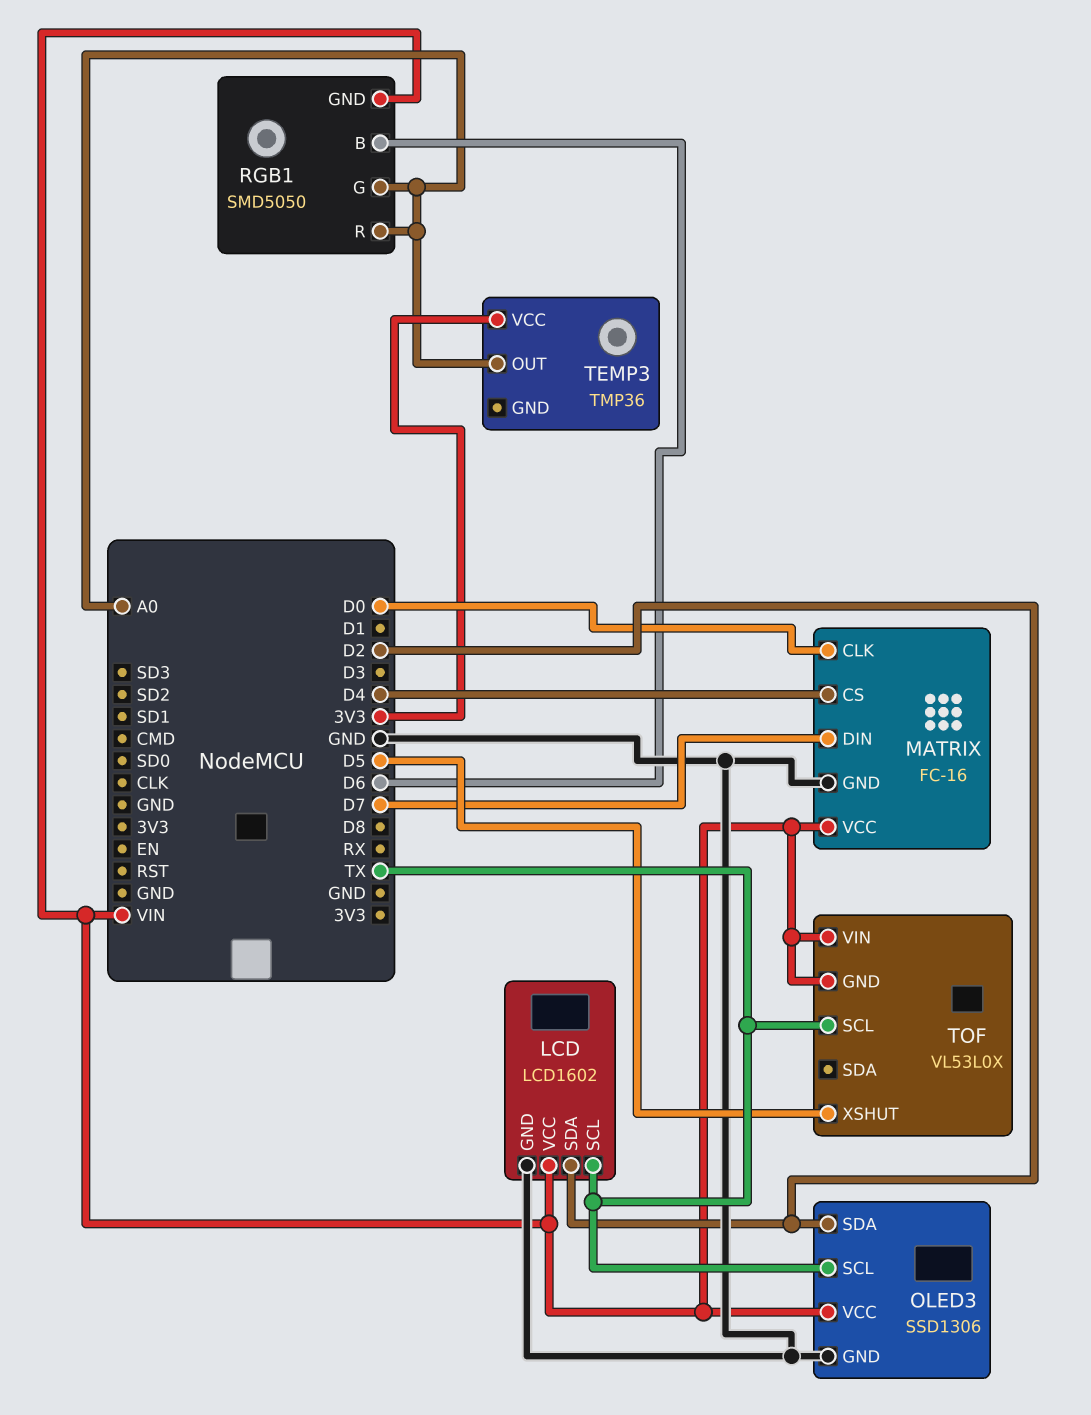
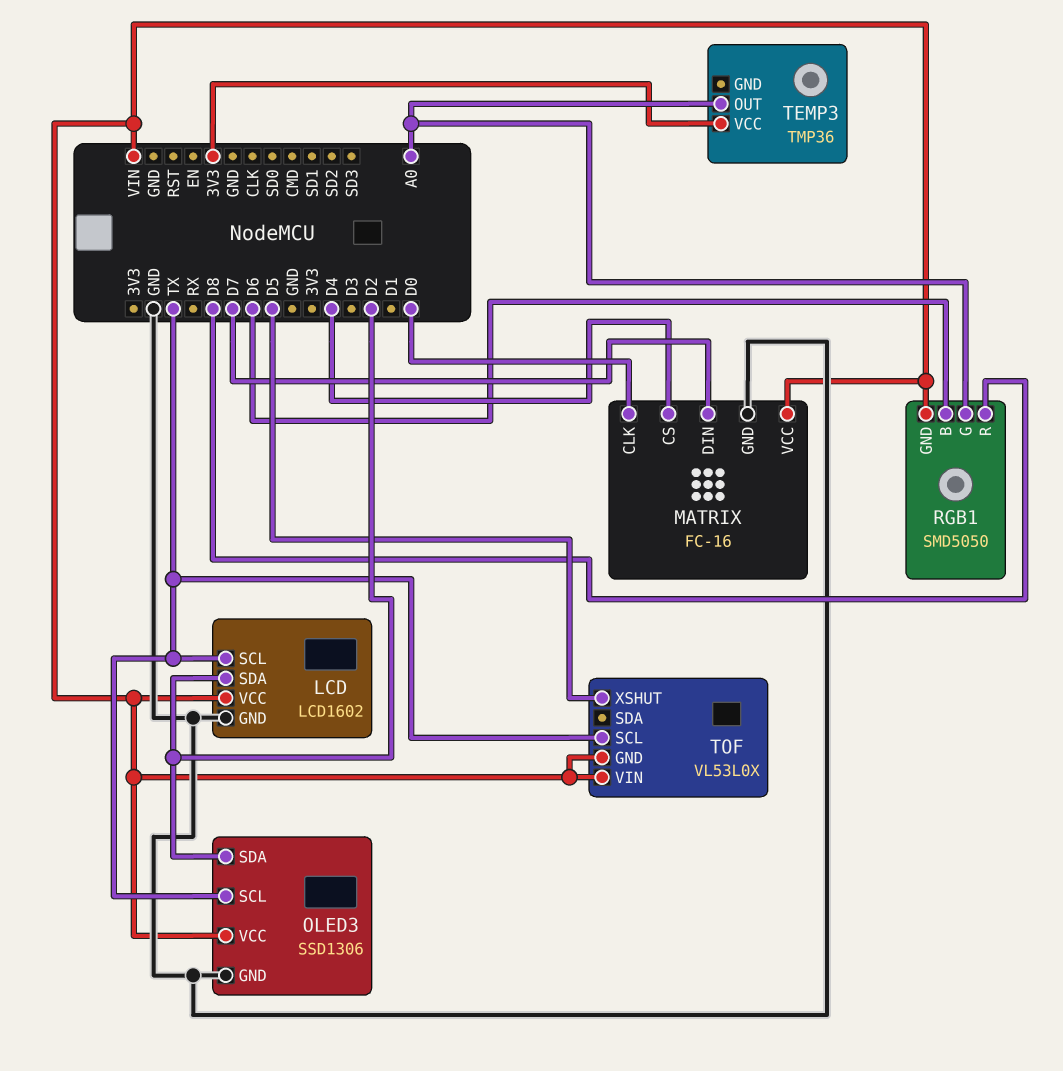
RGB1 pin R: A0 -> D8

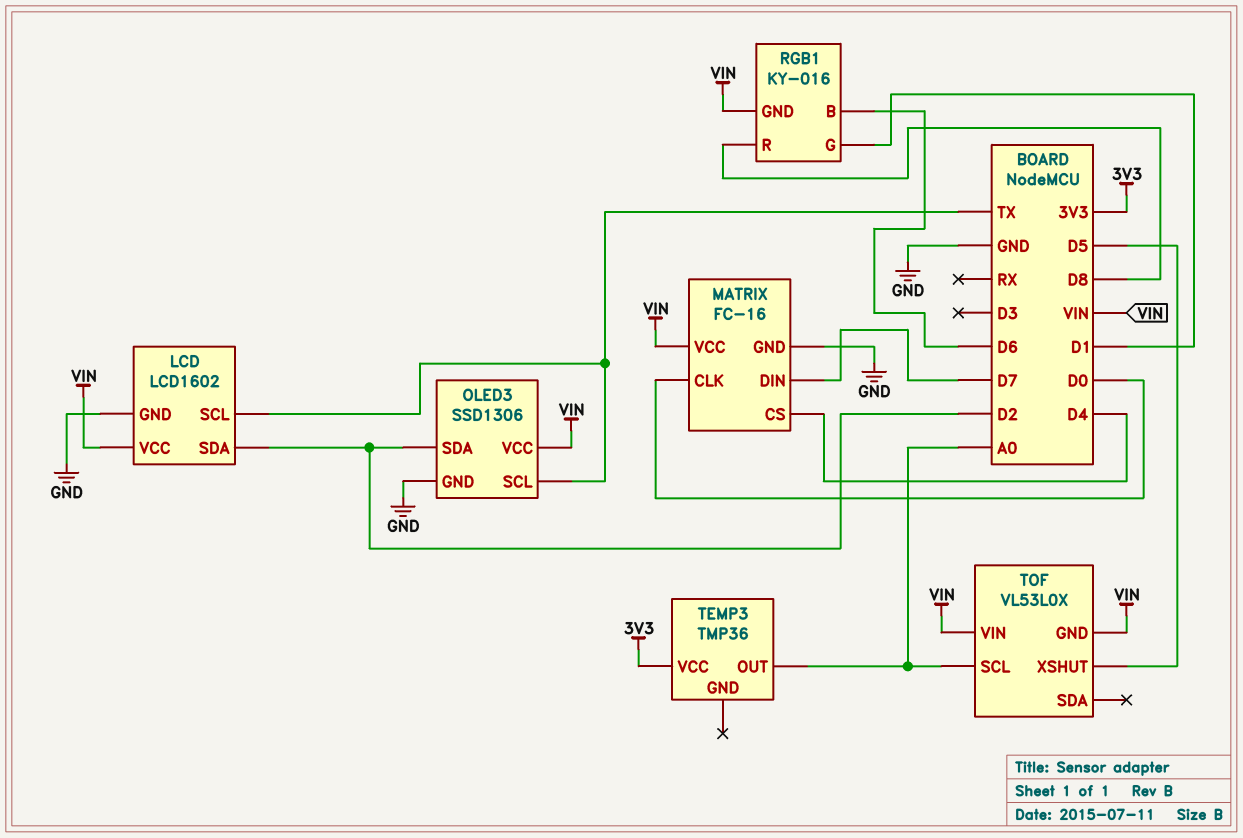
RGB1: SMD5050 -> KY-016
RGB1 pin G: A0 -> D1
TOF pin SCL: TX -> A0

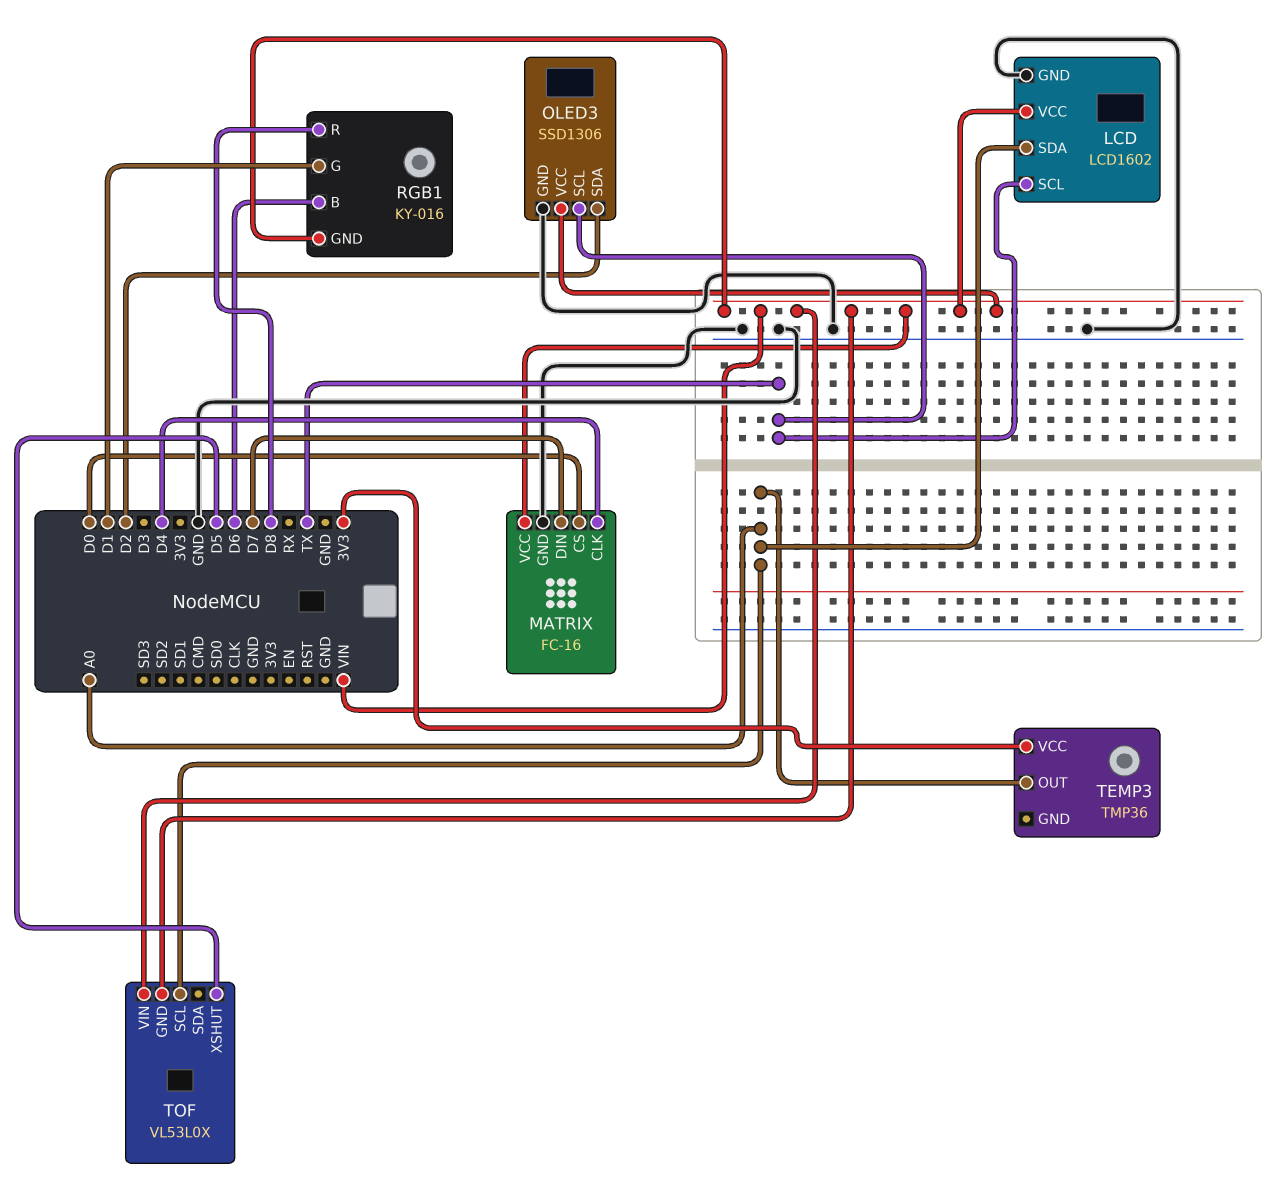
LCD pin SDA: D2 -> A0
MATRIX pin CLK: D0 -> D4
MATRIX pin CS: D4 -> D0

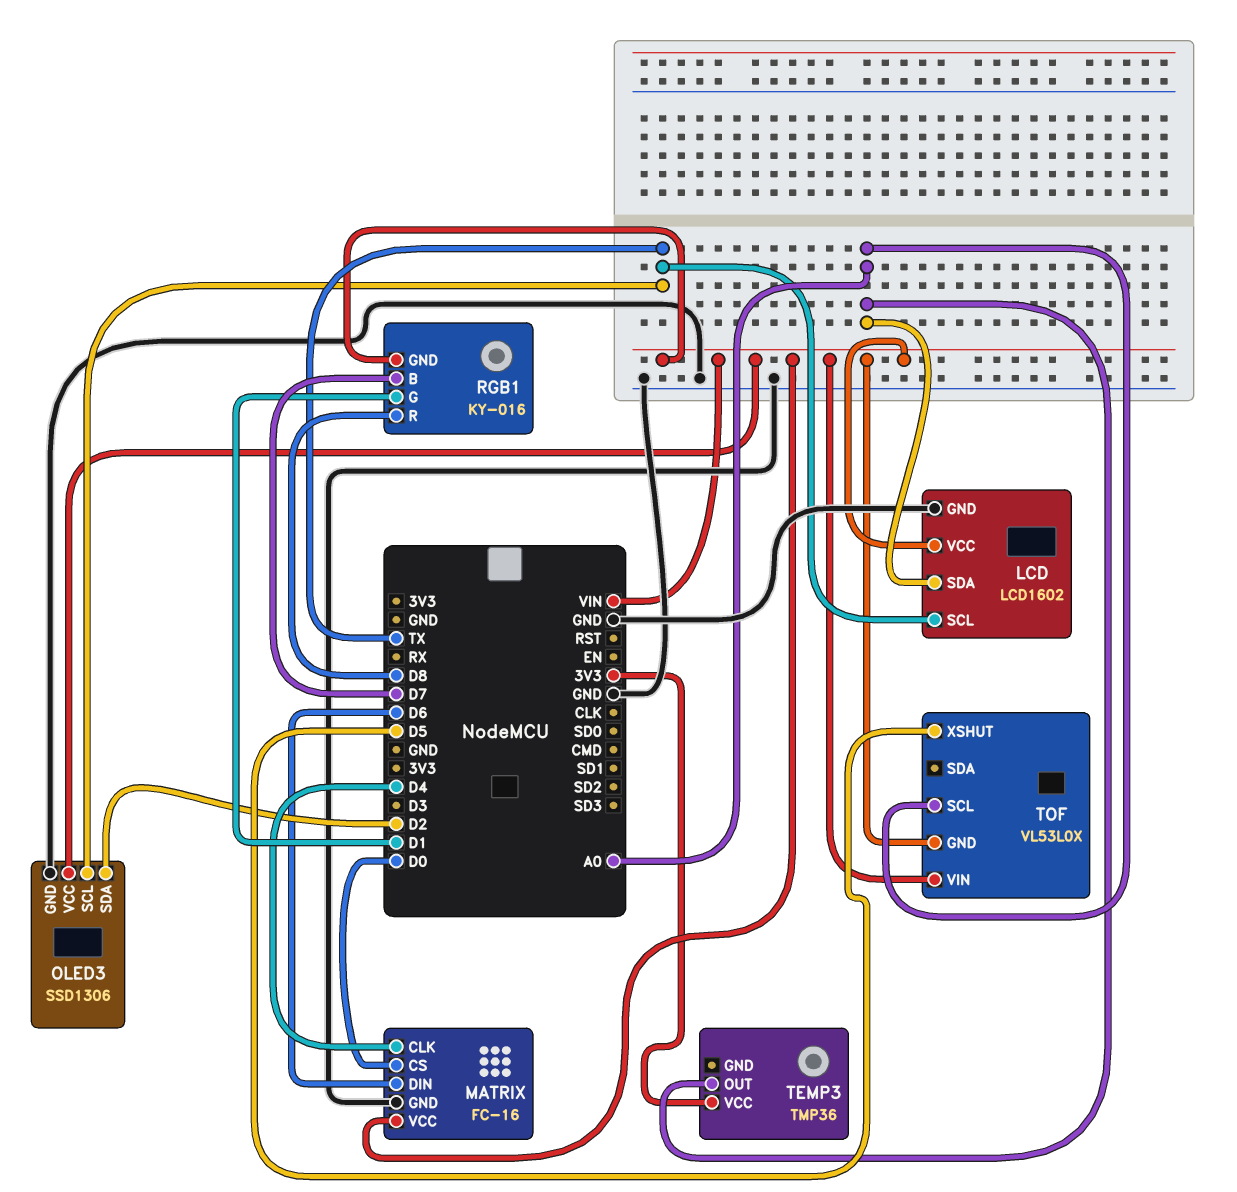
MATRIX pin DIN: D7 -> D6
RGB1 pin B: D6 -> D7

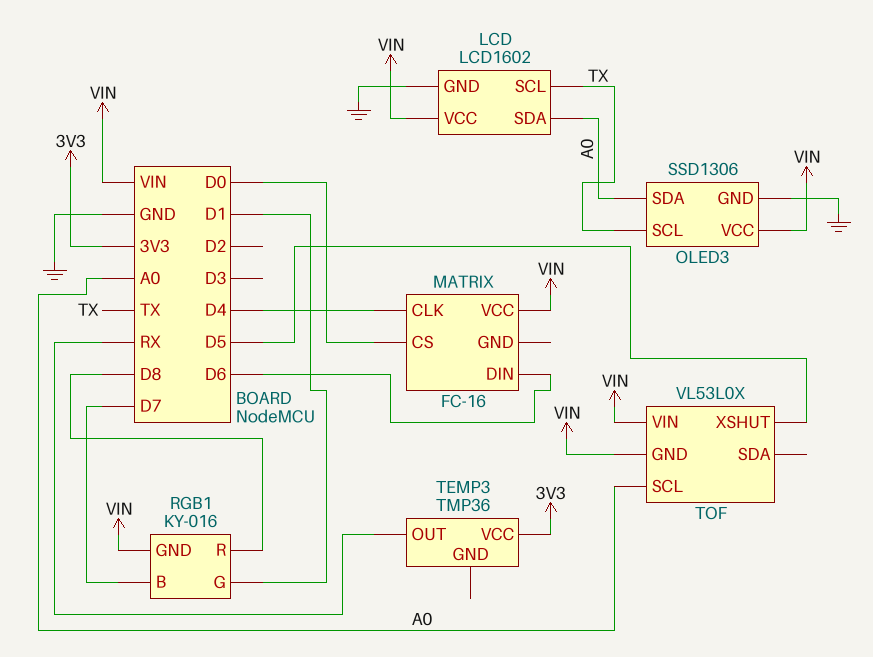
MATRIX pin GND: GND -> none
OLED3 pin SDA: D2 -> A0
TEMP3 pin OUT: A0 -> RX

